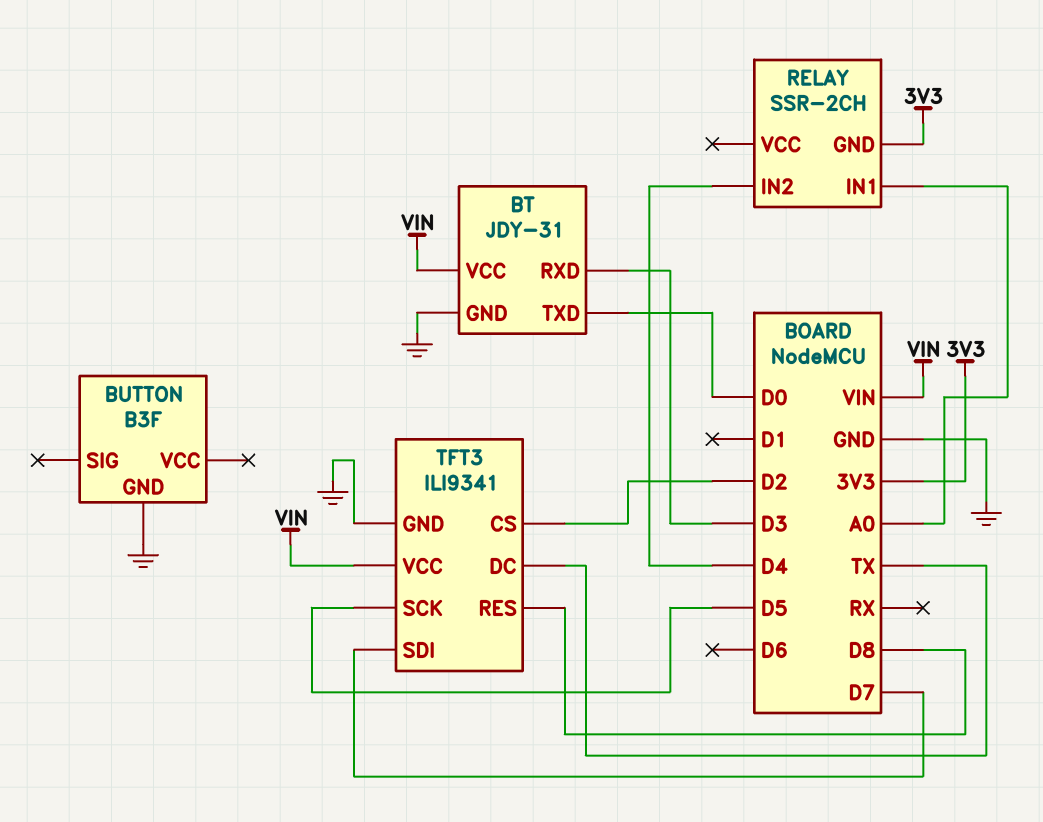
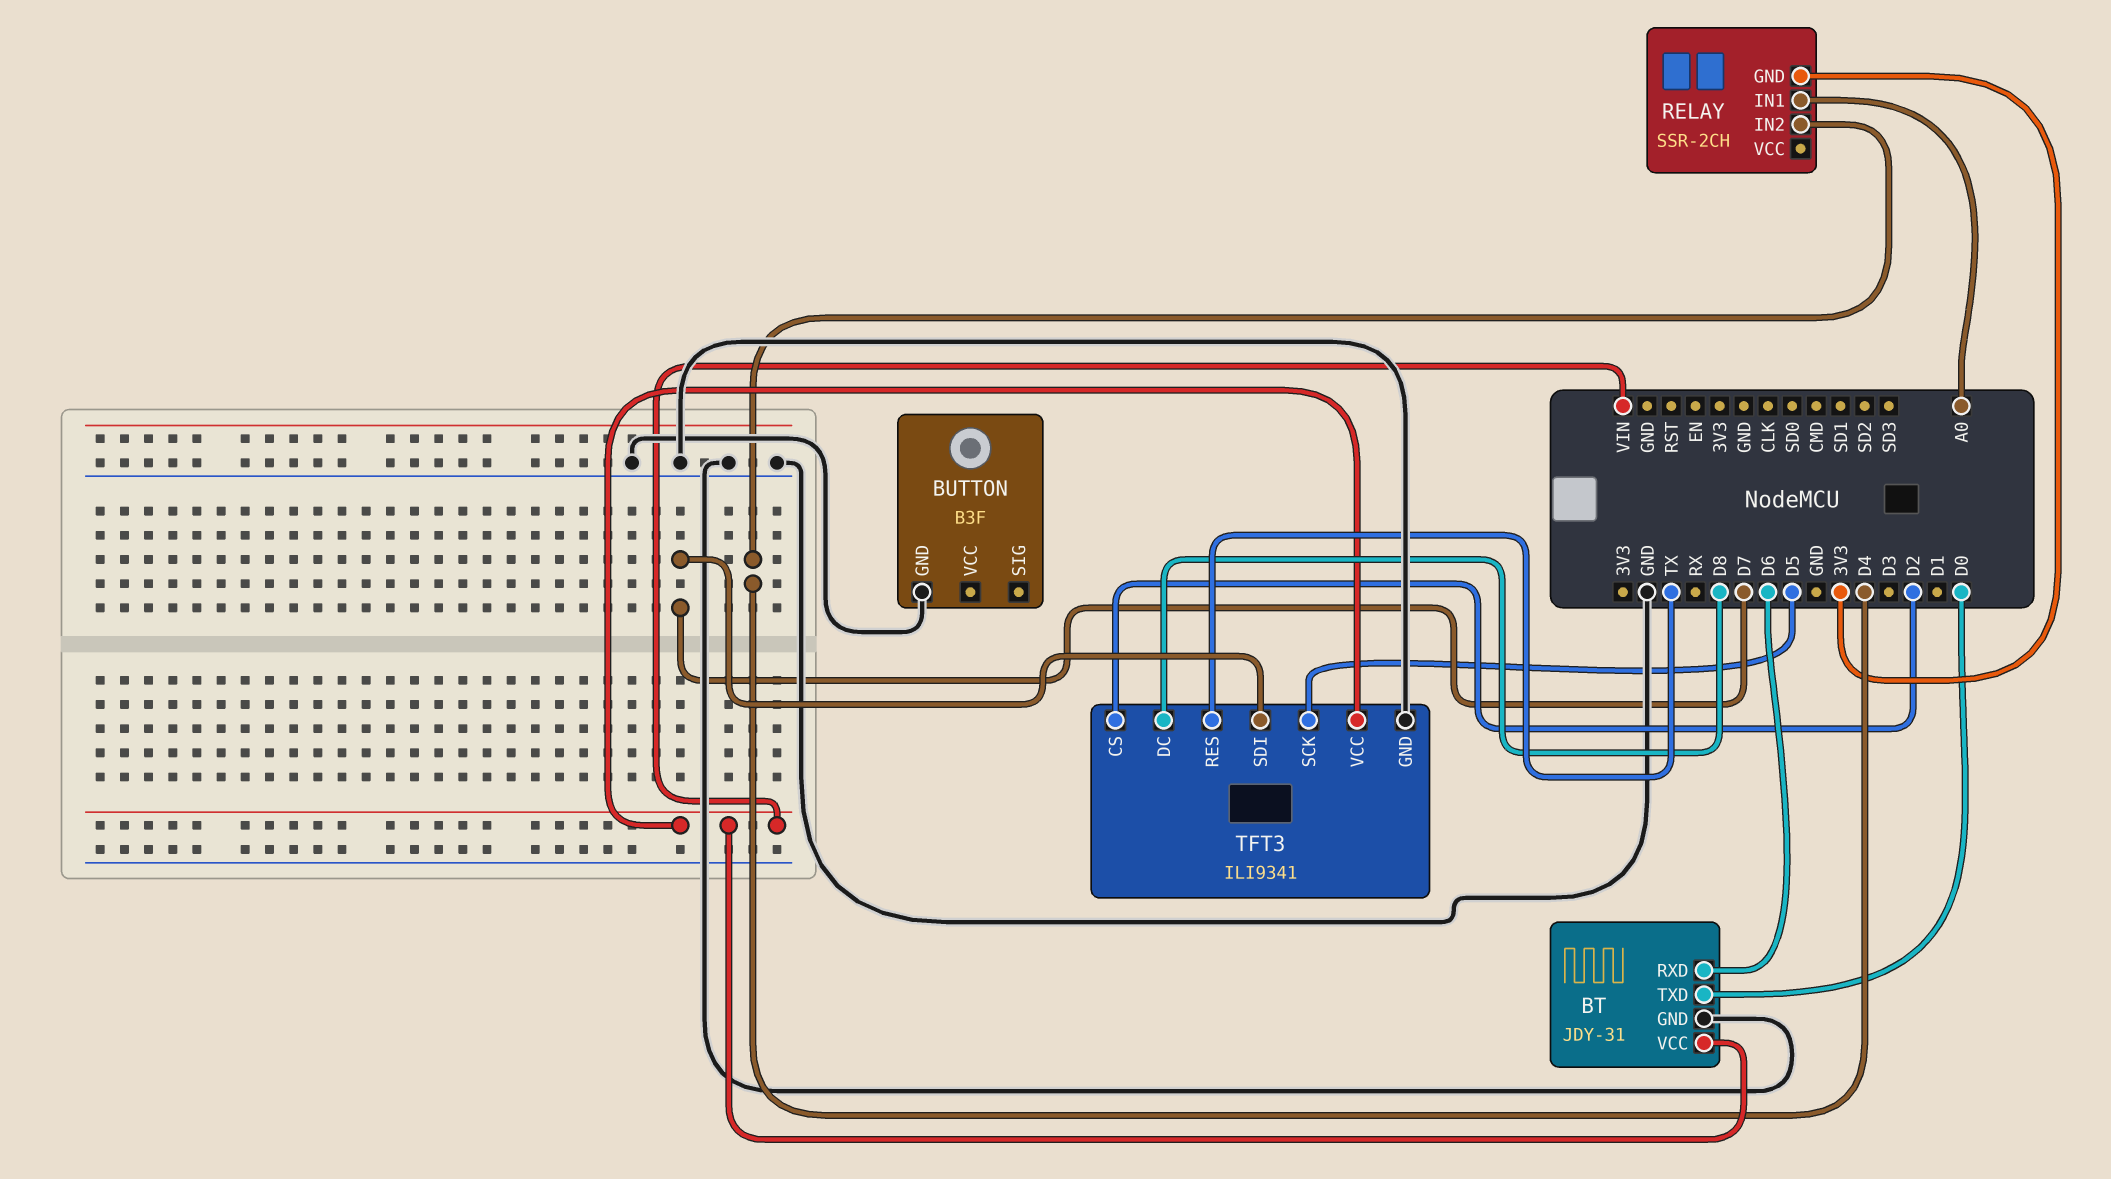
BT pin RXD: D3 -> D6
TFT3 pin DC: TX -> D8
TFT3 pin RES: D8 -> TX

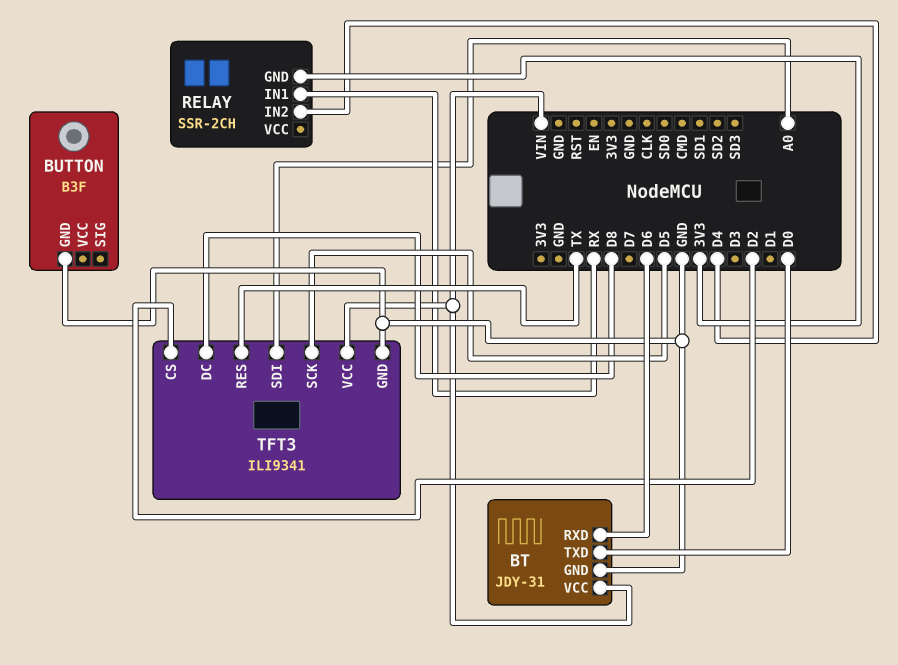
RELAY pin IN1: A0 -> RX
TFT3 pin SDI: D7 -> A0

